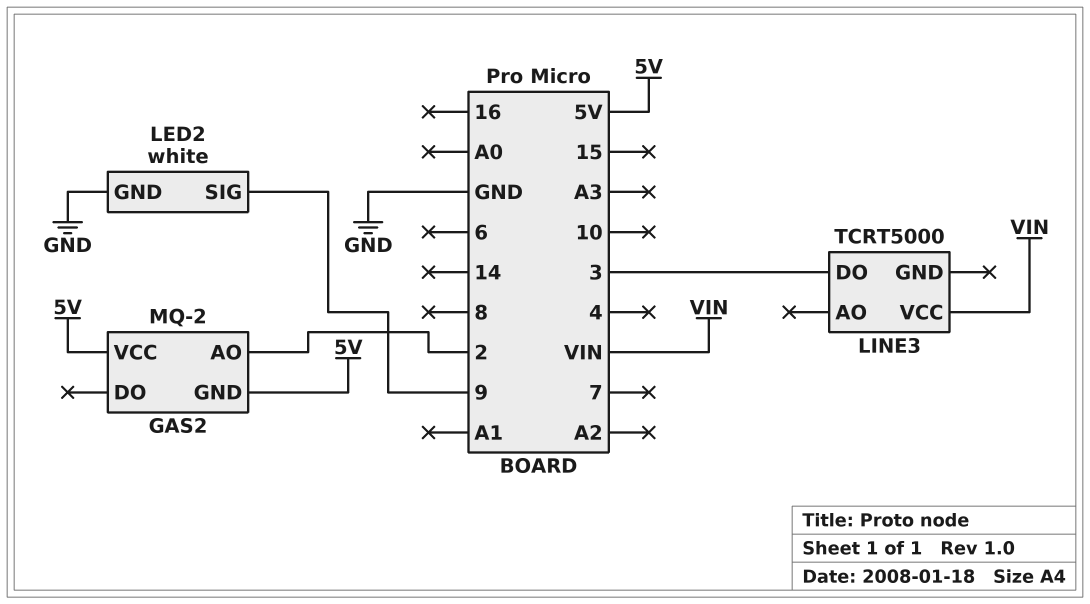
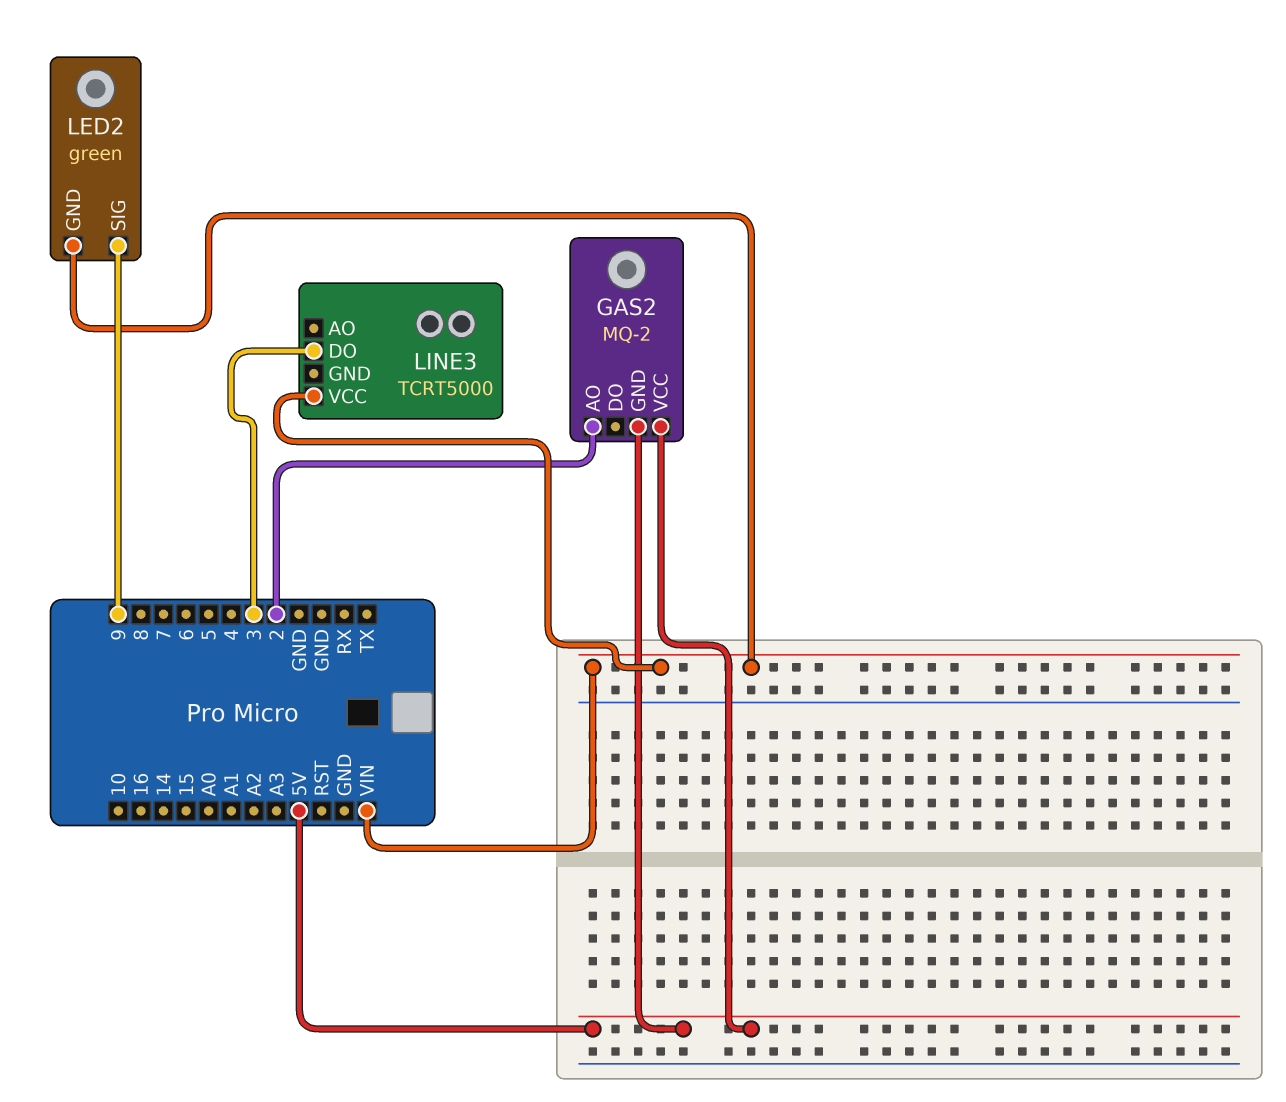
LED2: white -> green
LED2 pin GND: GND -> VIN

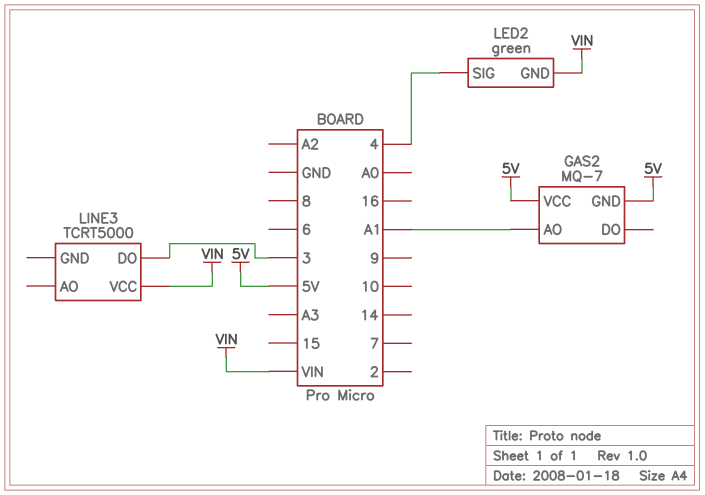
GAS2: MQ-2 -> MQ-7
GAS2 pin AO: 2 -> A1
LED2 pin SIG: 9 -> 4

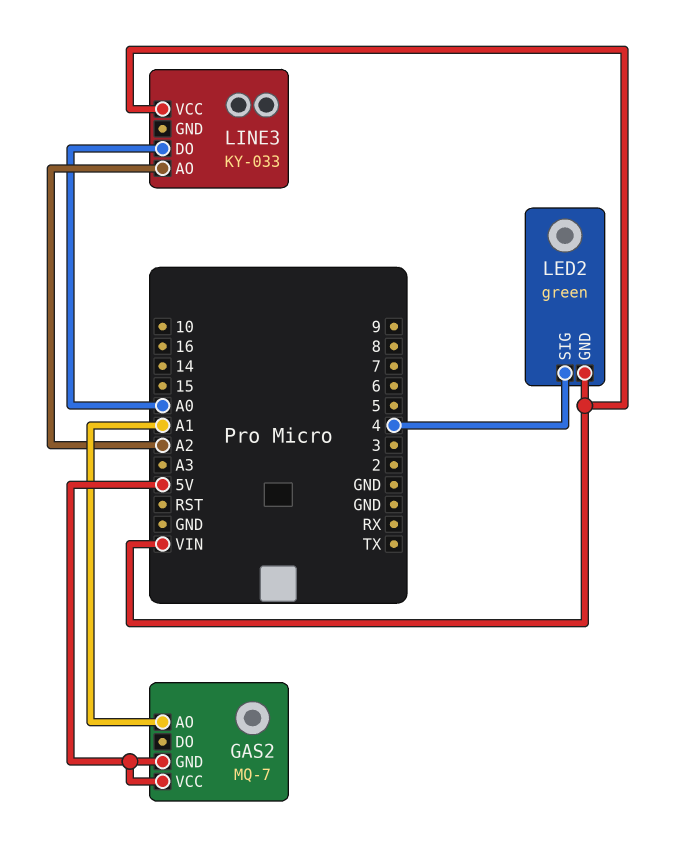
LINE3: TCRT5000 -> KY-033
LINE3 pin AO: none -> A2
LINE3 pin DO: 3 -> A0

